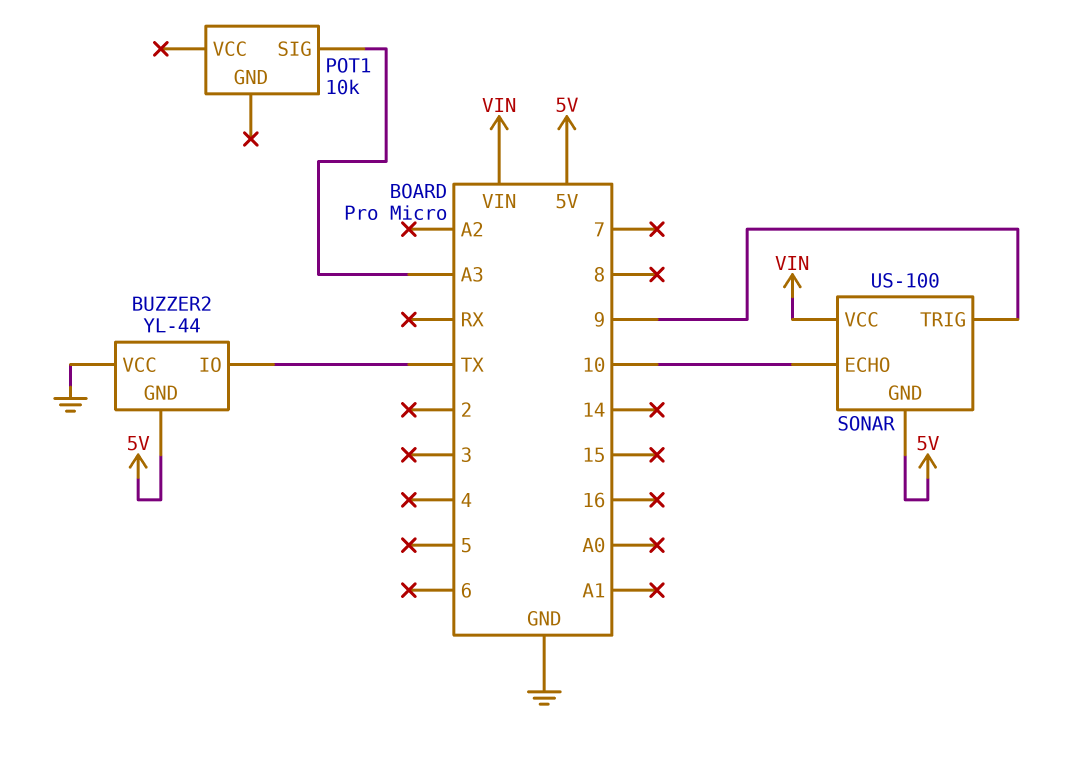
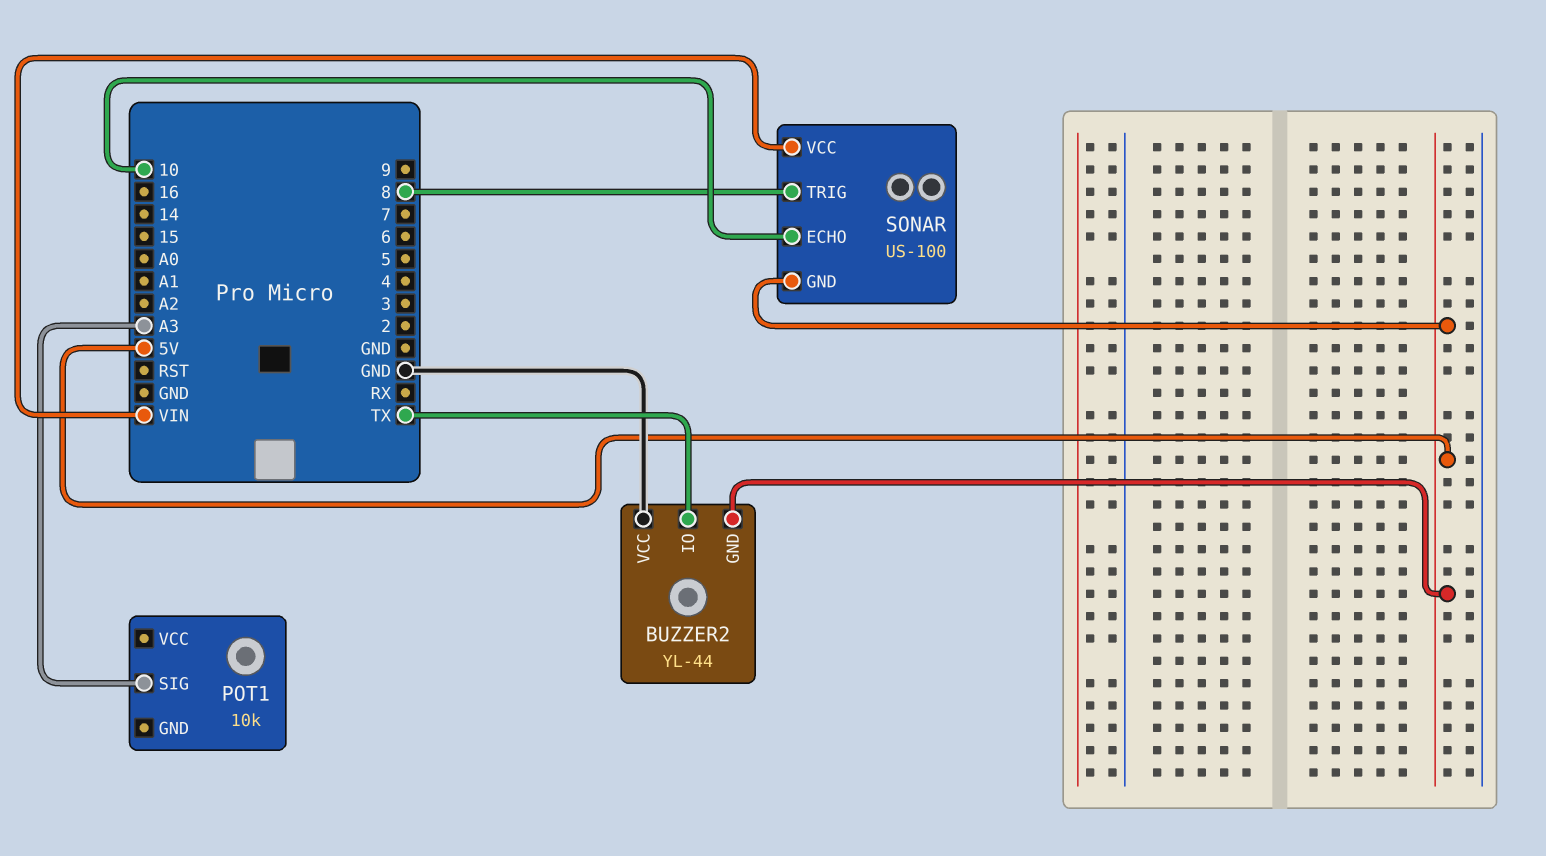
SONAR pin TRIG: 9 -> 8

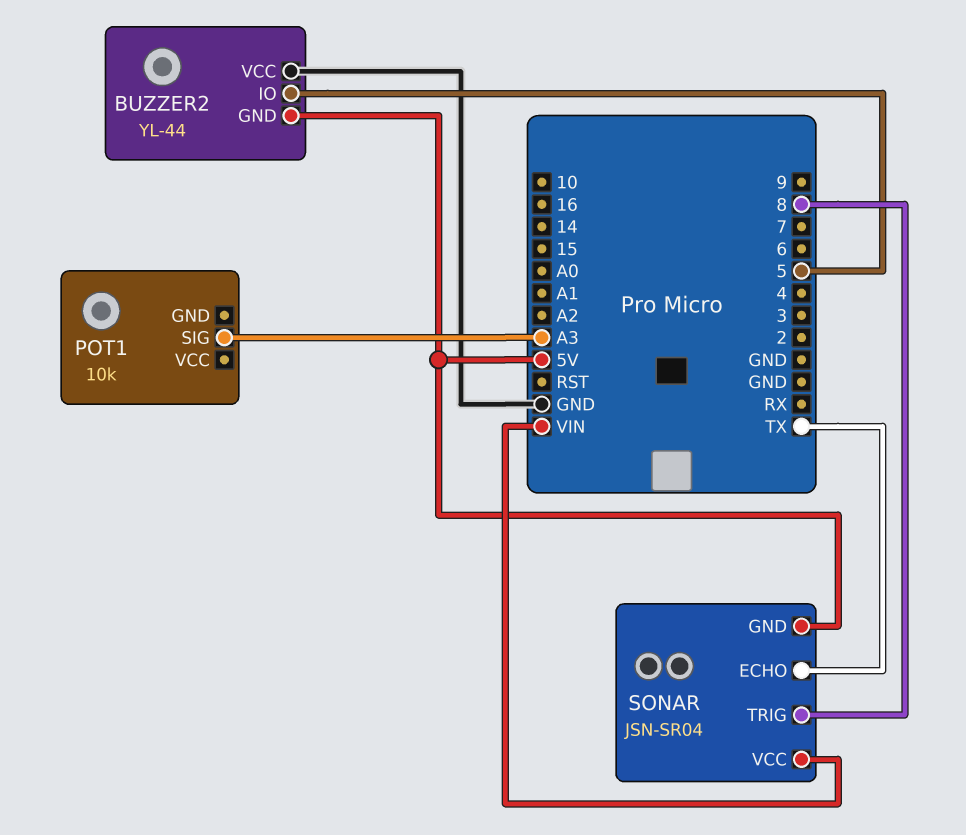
BUZZER2 pin IO: TX -> 5
SONAR: US-100 -> JSN-SR04
SONAR pin ECHO: 10 -> TX

